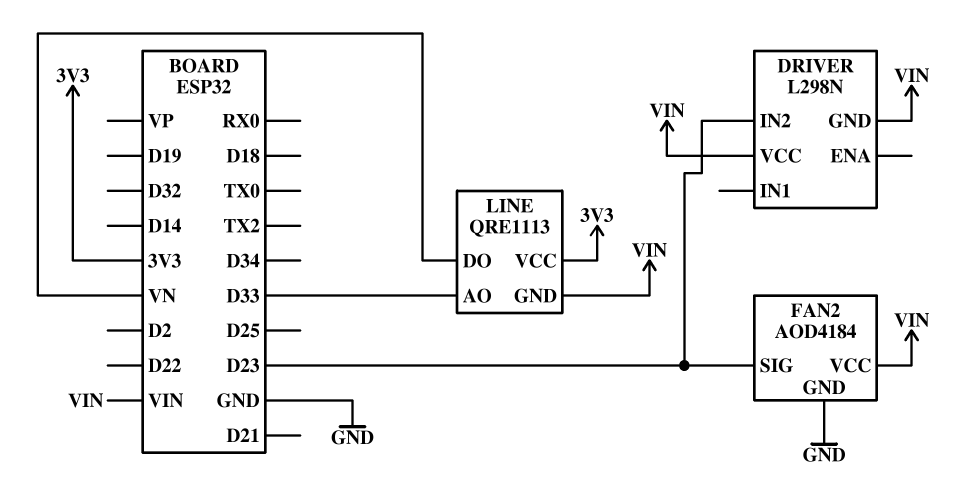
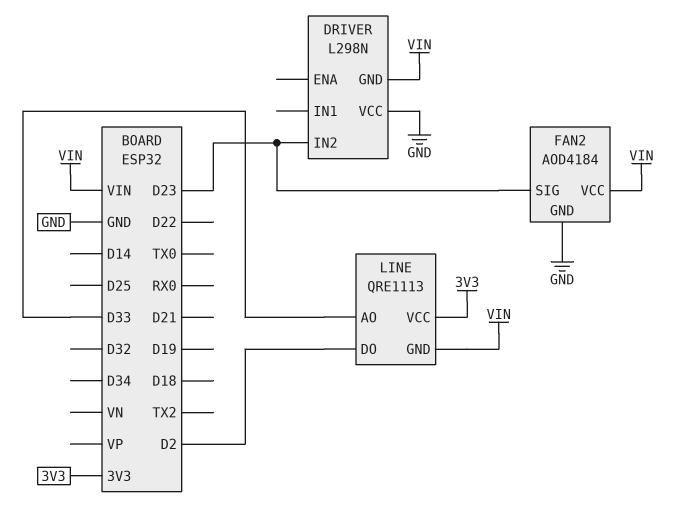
DRIVER pin VCC: VIN -> GND
LINE pin DO: VN -> D2

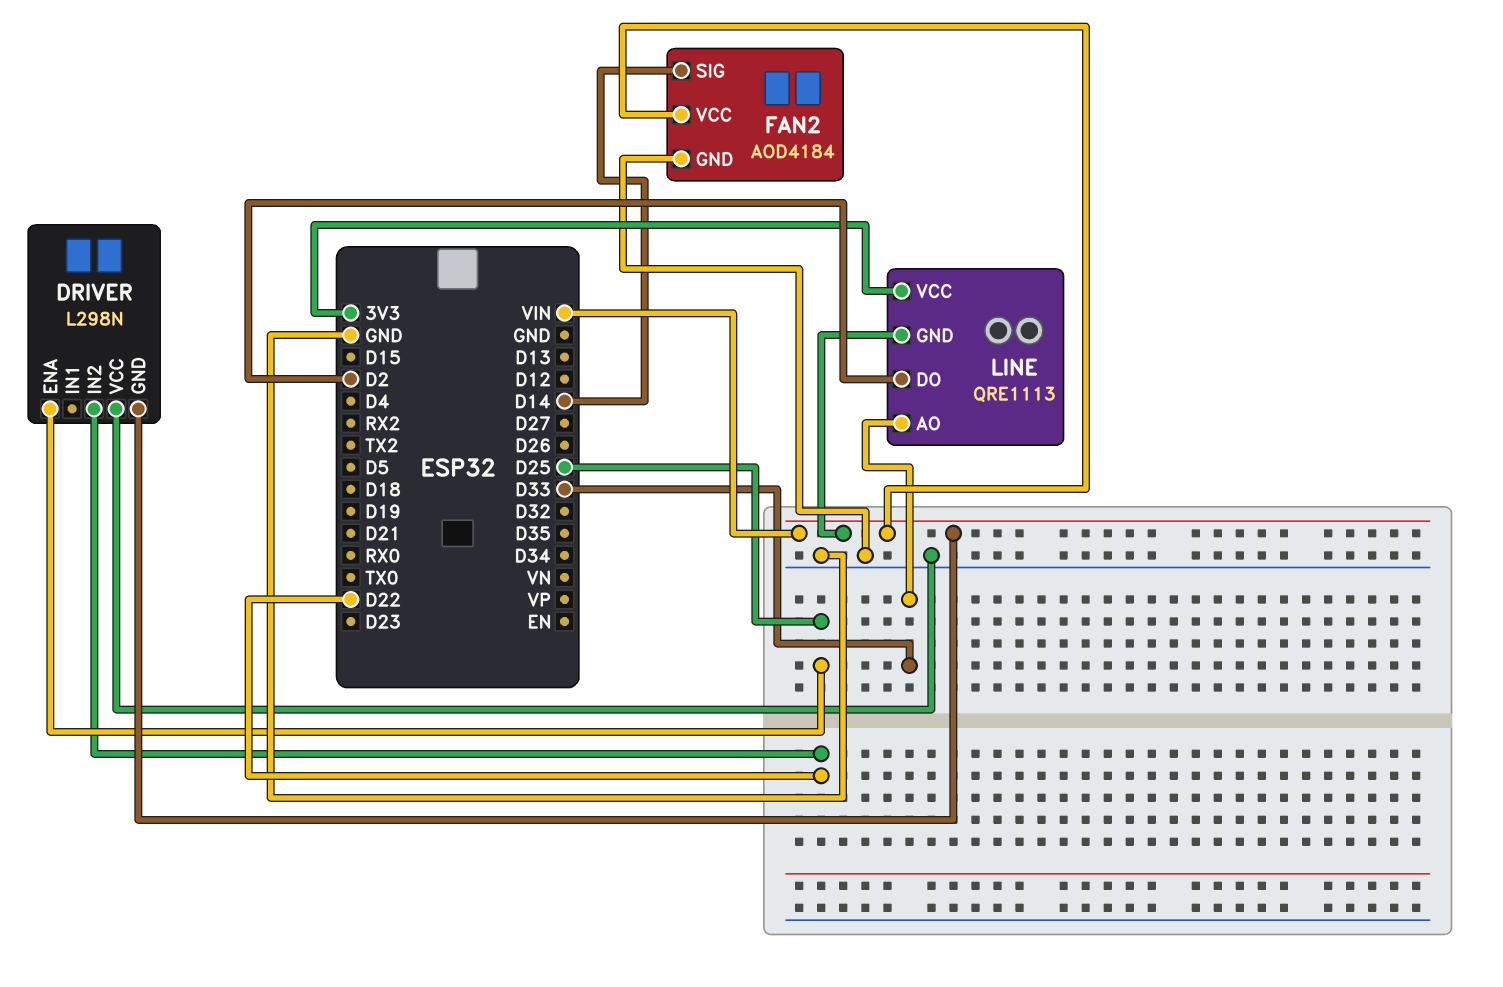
DRIVER pin ENA: none -> D25
DRIVER pin IN2: D23 -> D22
FAN2 pin SIG: D23 -> D14

